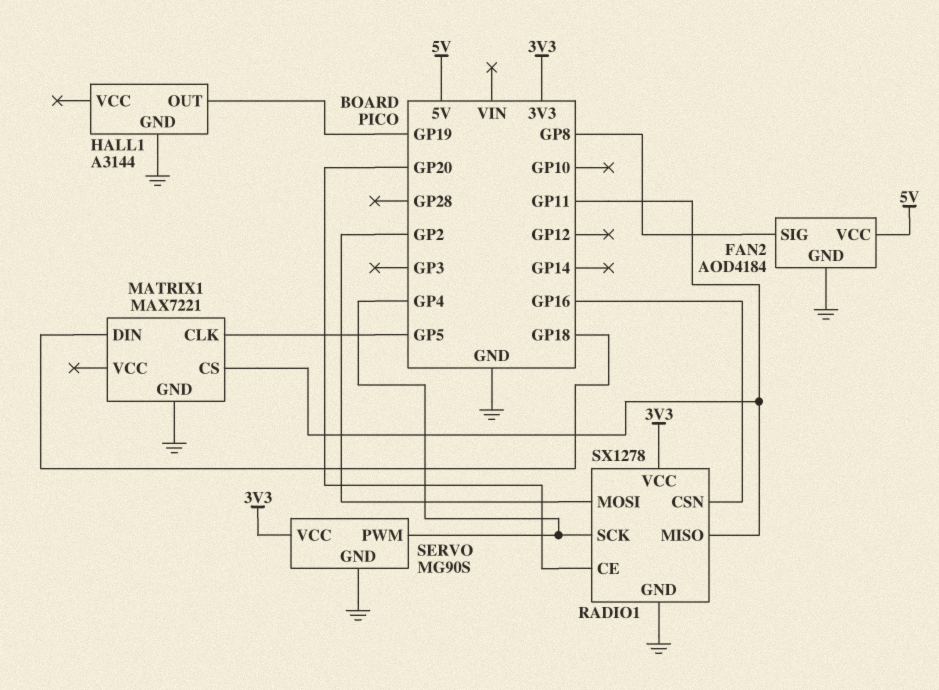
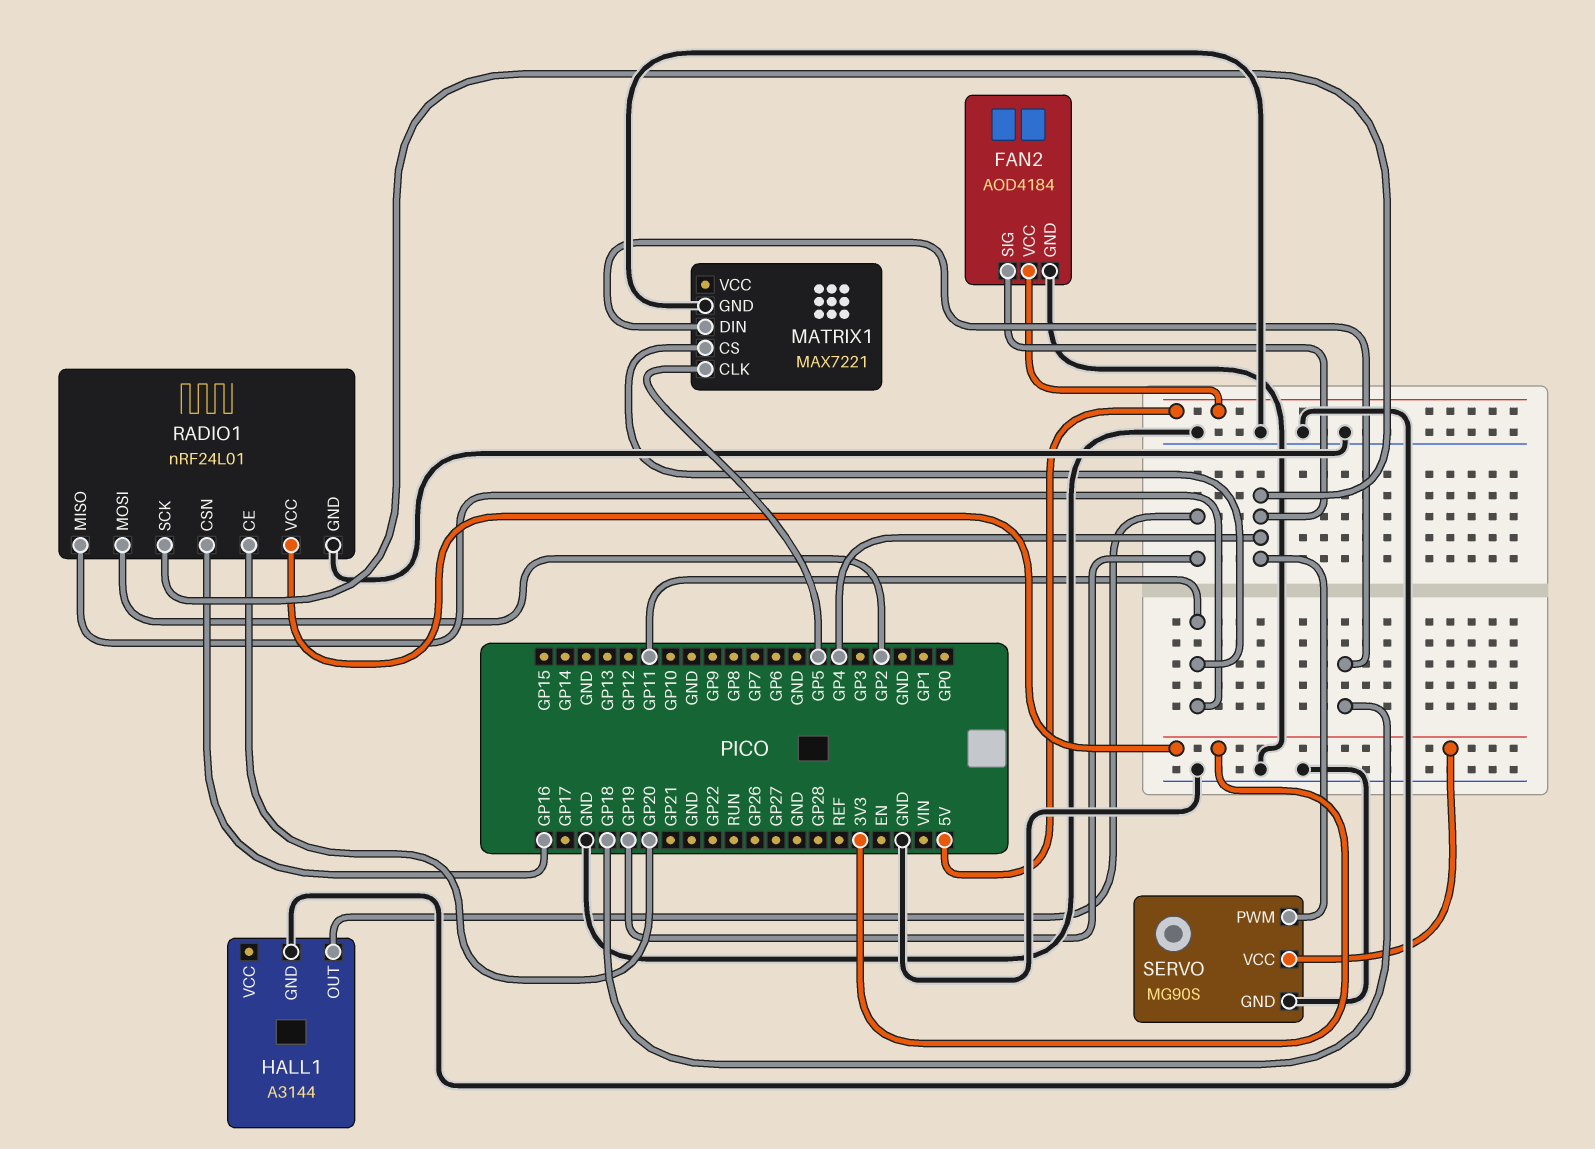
FAN2 pin SIG: GP8 -> GP4
RADIO1: SX1278 -> nRF24L01

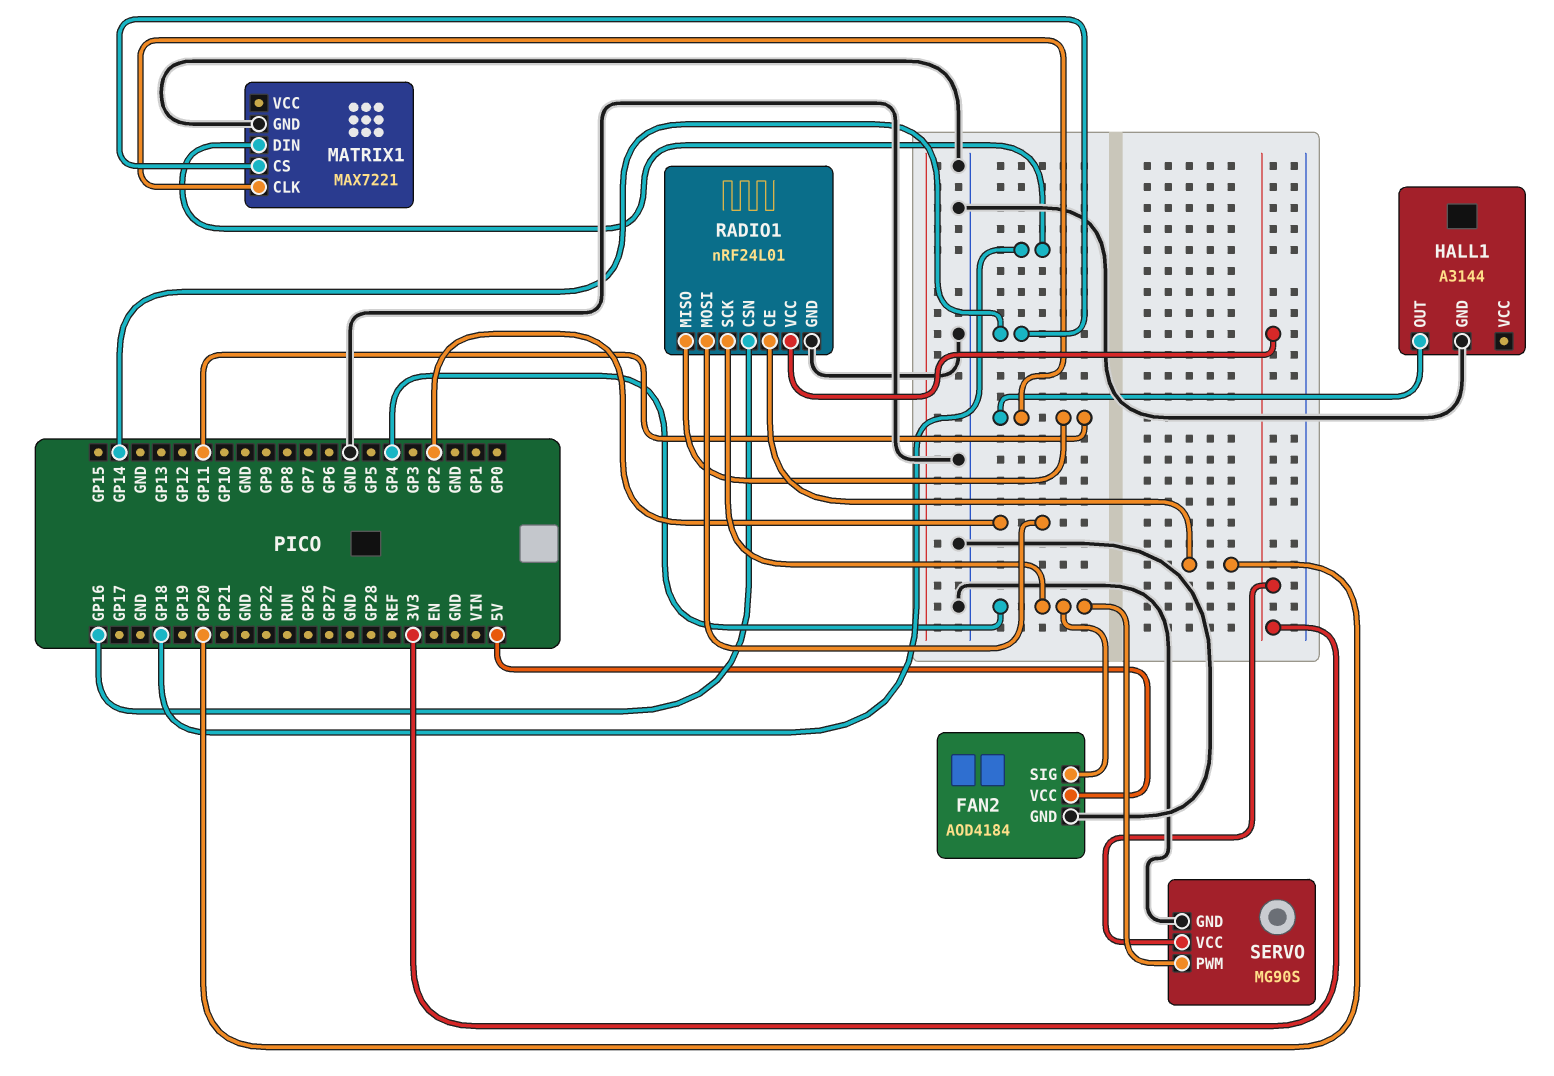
HALL1 pin OUT: GP19 -> GP11
MATRIX1 pin CLK: GP5 -> GP11
MATRIX1 pin CS: GP11 -> GP14

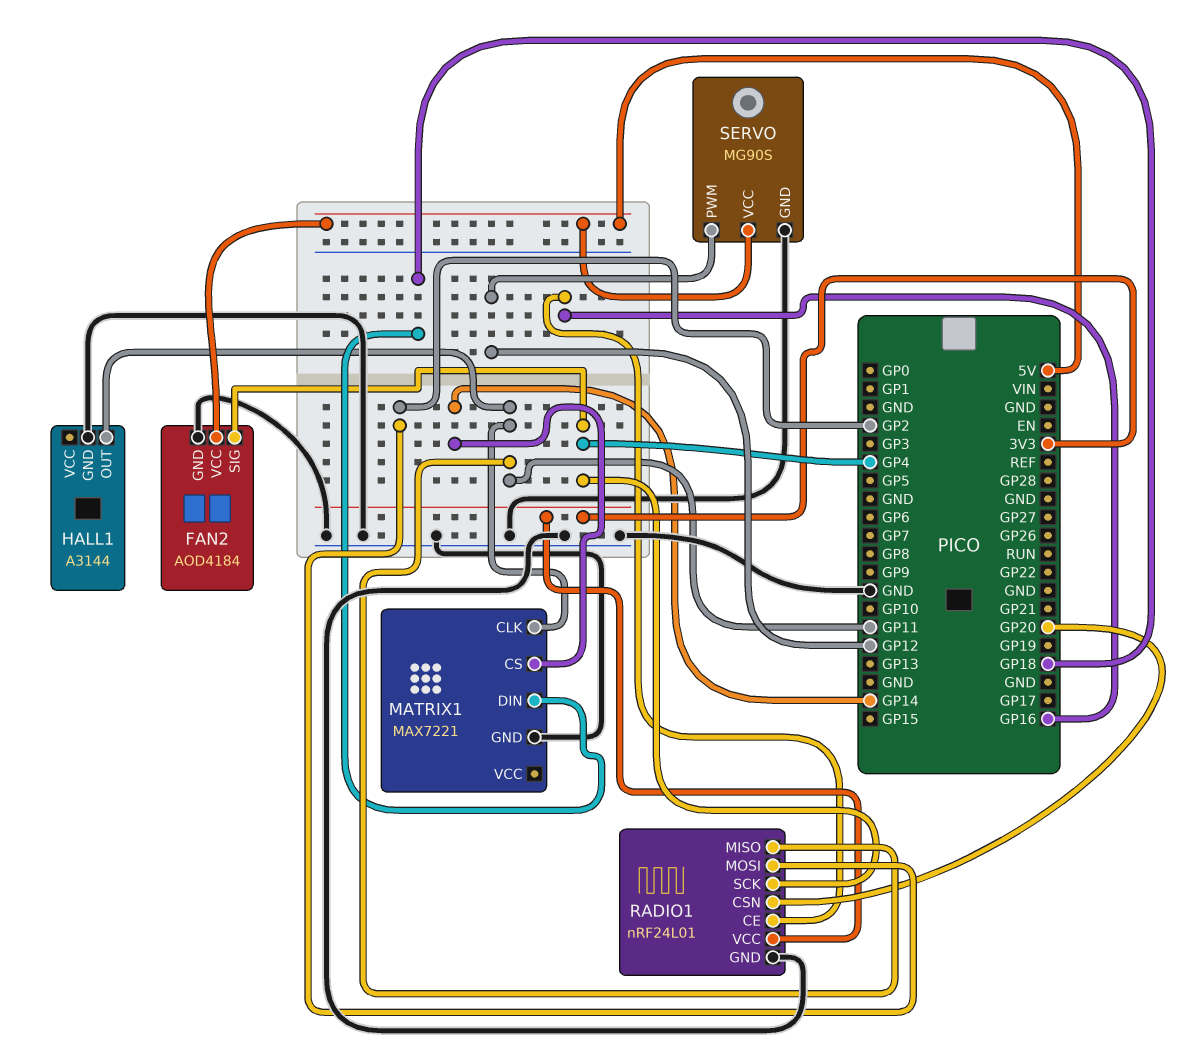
RADIO1 pin CE: GP20 -> GP16
RADIO1 pin CSN: GP16 -> GP20
SERVO pin PWM: GP4 -> GP12
SERVO pin VCC: 3V3 -> 5V

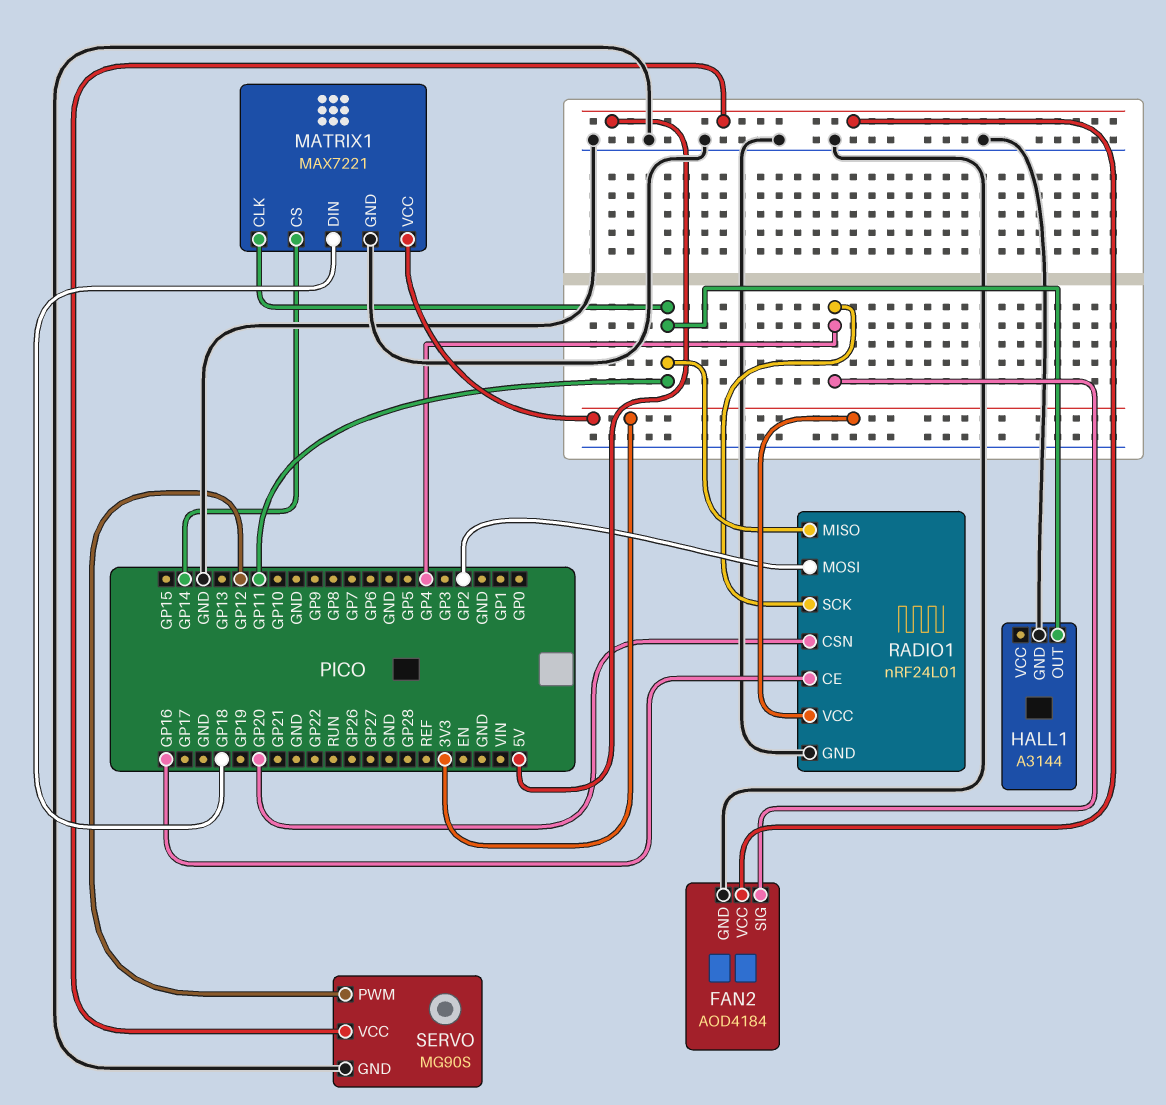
MATRIX1 pin VCC: none -> 3V3

